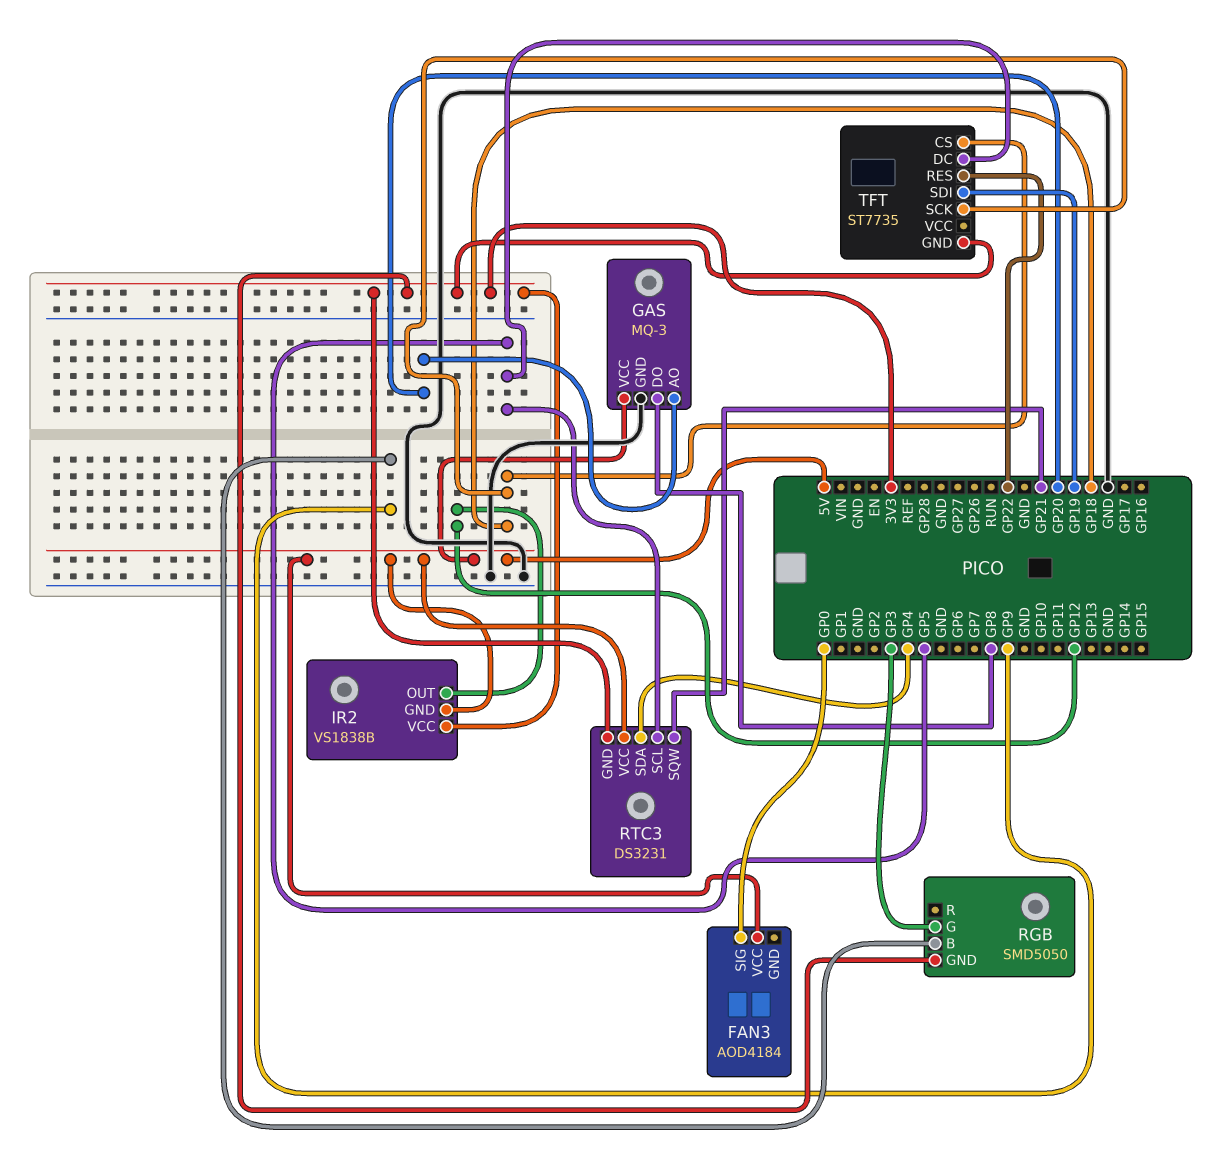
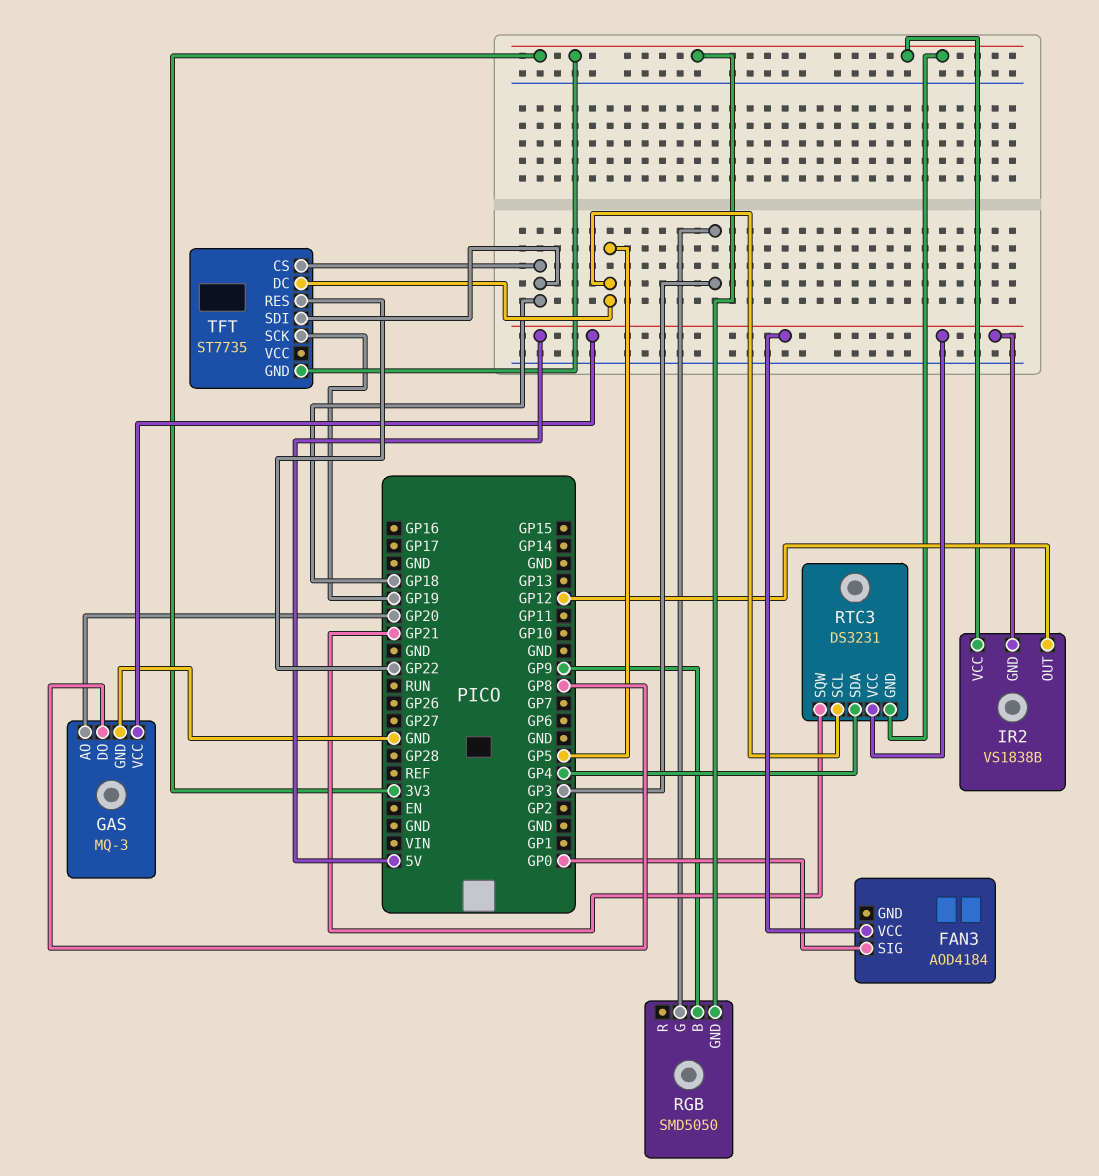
TFT pin SCK: GP18 -> GP19
TFT pin SDI: GP19 -> GP18

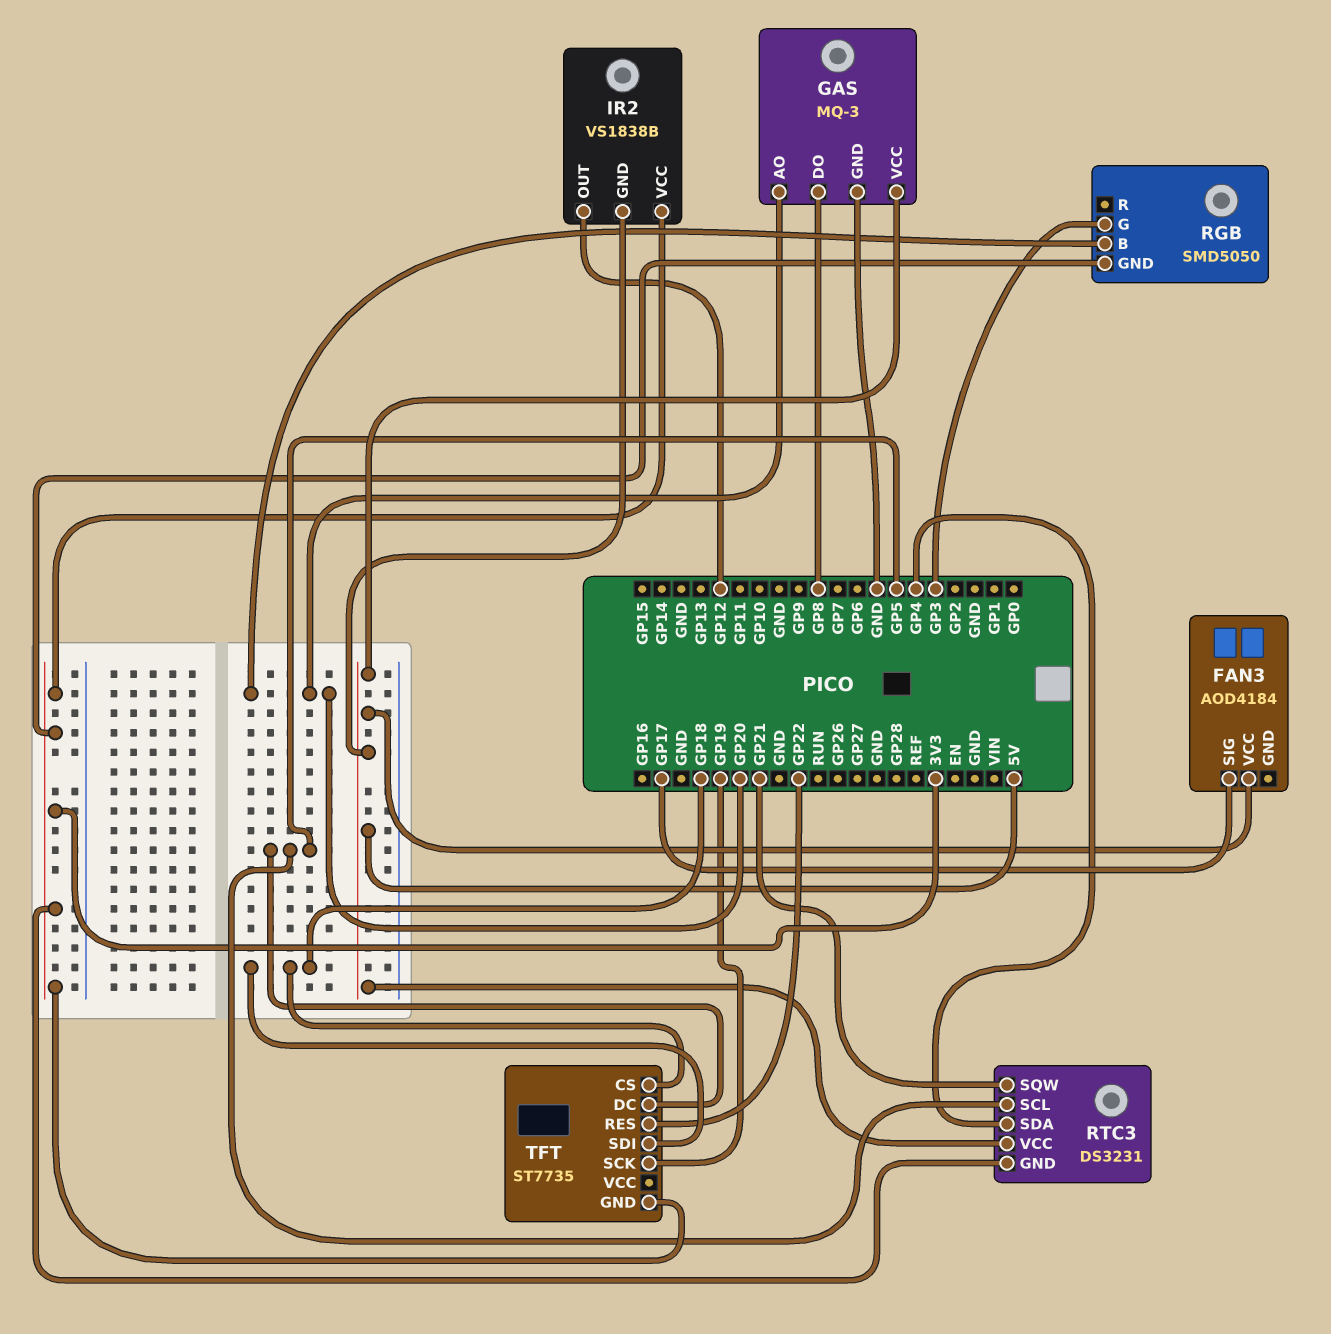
FAN3 pin SIG: GP0 -> GP17
RGB pin B: GP9 -> GP20

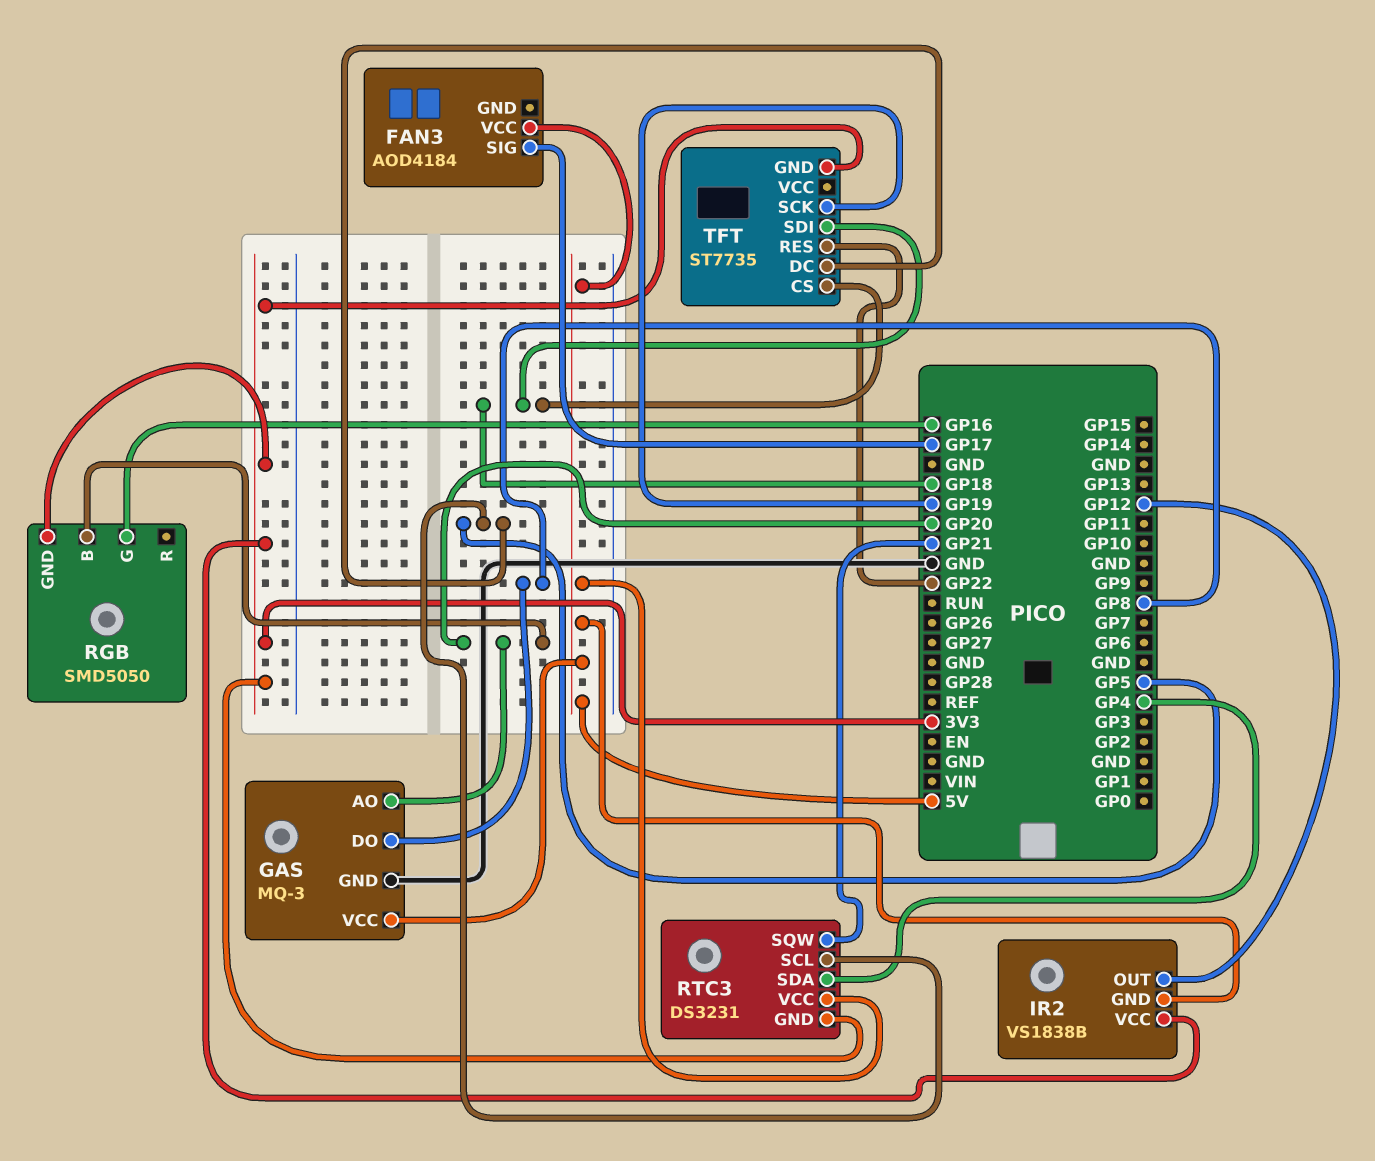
RGB pin G: GP3 -> GP16

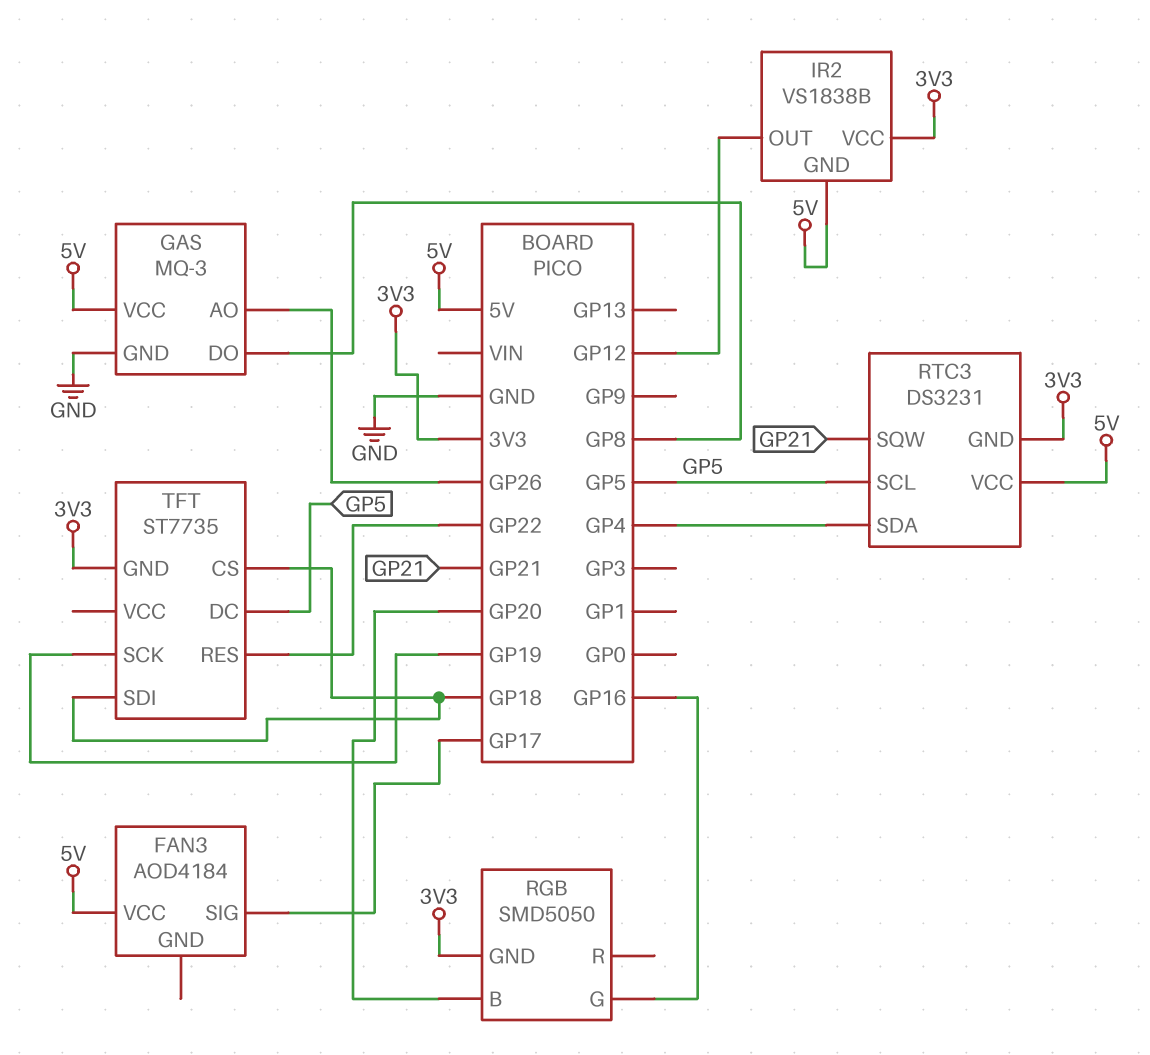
GAS pin AO: GP20 -> GP26

